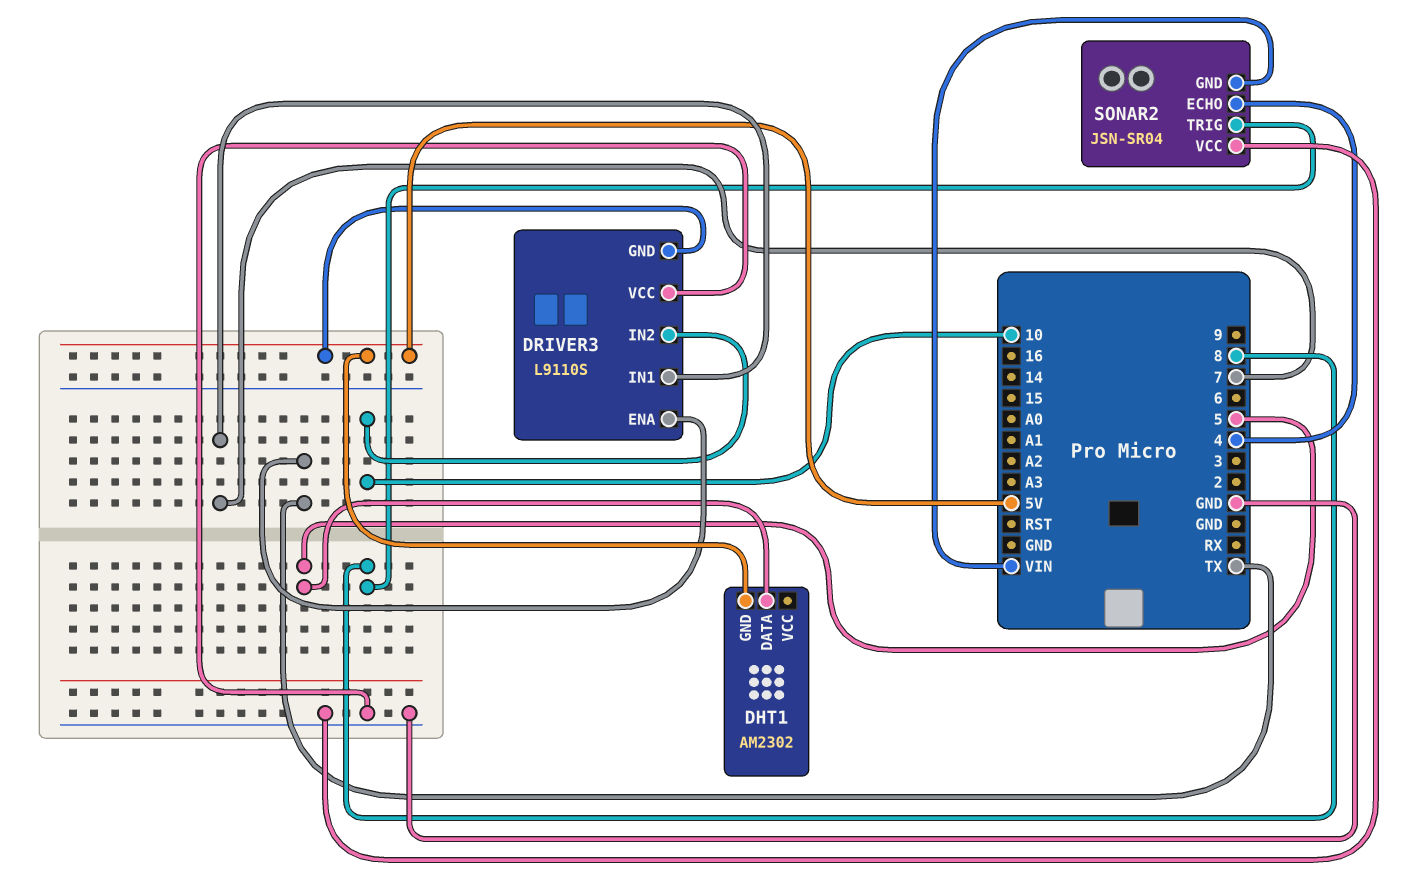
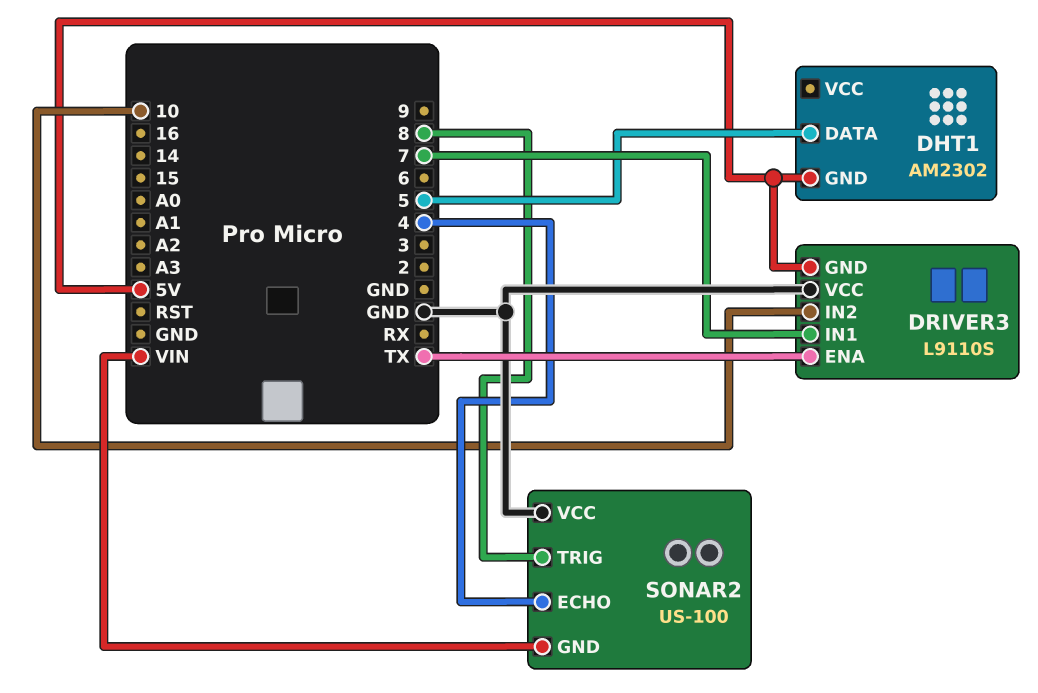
SONAR2: JSN-SR04 -> US-100

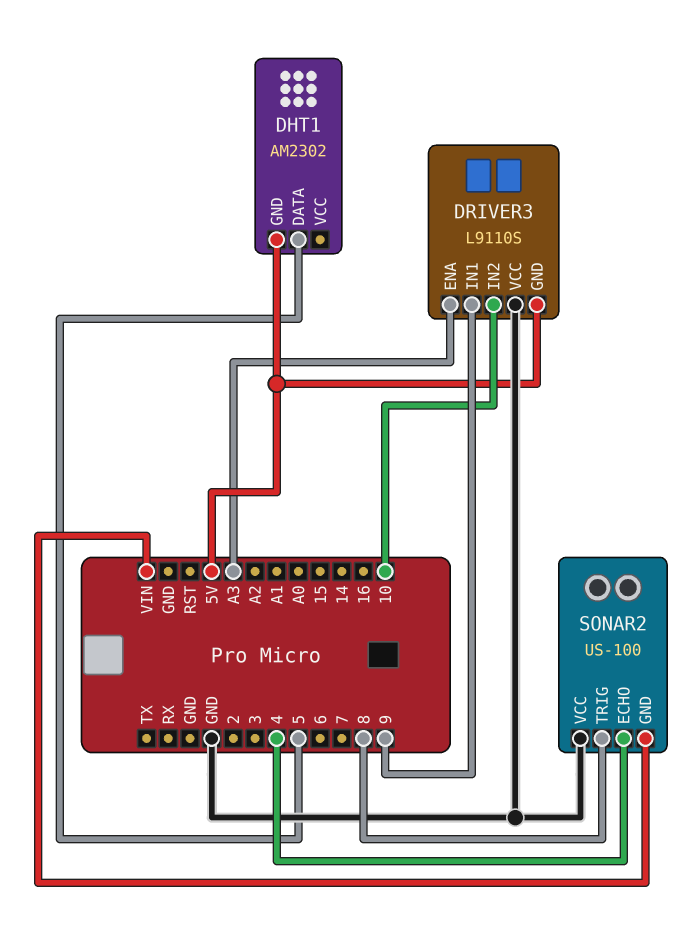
DRIVER3 pin ENA: TX -> A3
DRIVER3 pin IN1: 7 -> 9

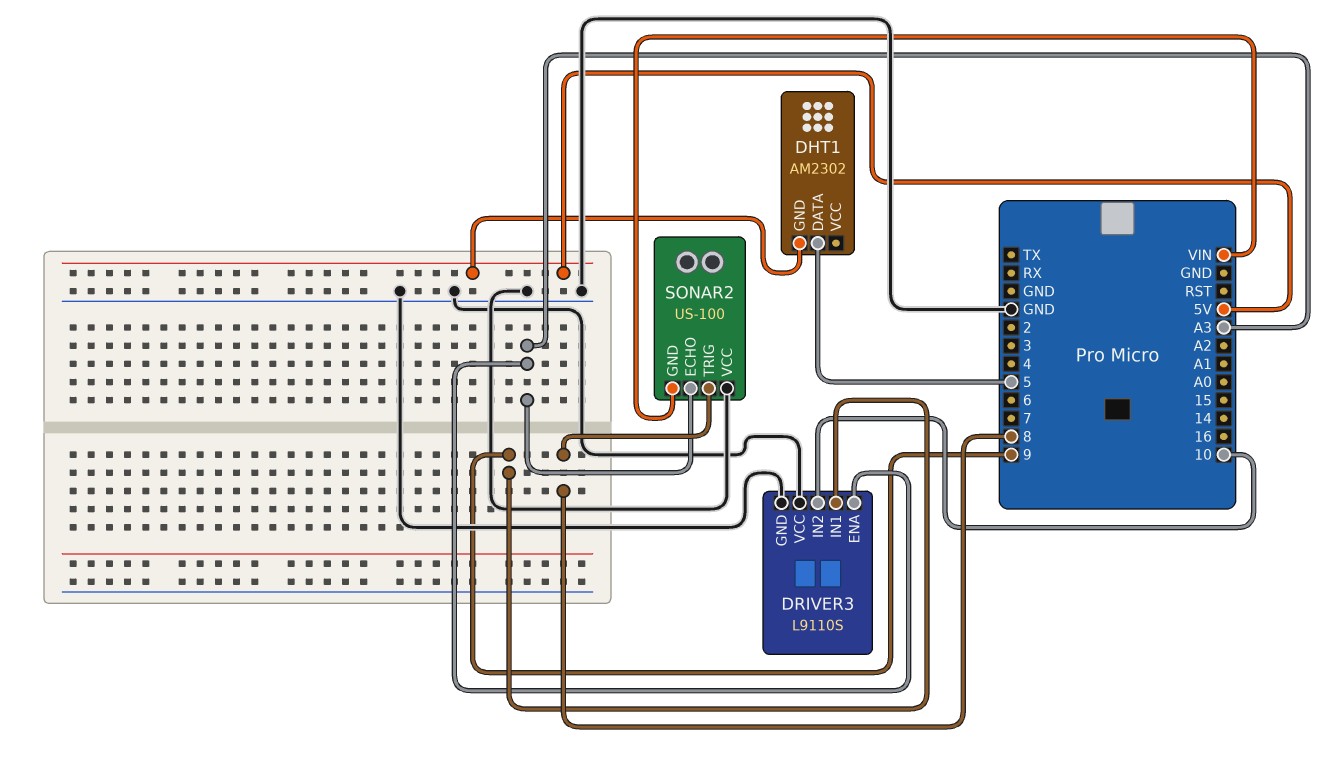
DRIVER3 pin GND: 5V -> GND
SONAR2 pin ECHO: 4 -> A3

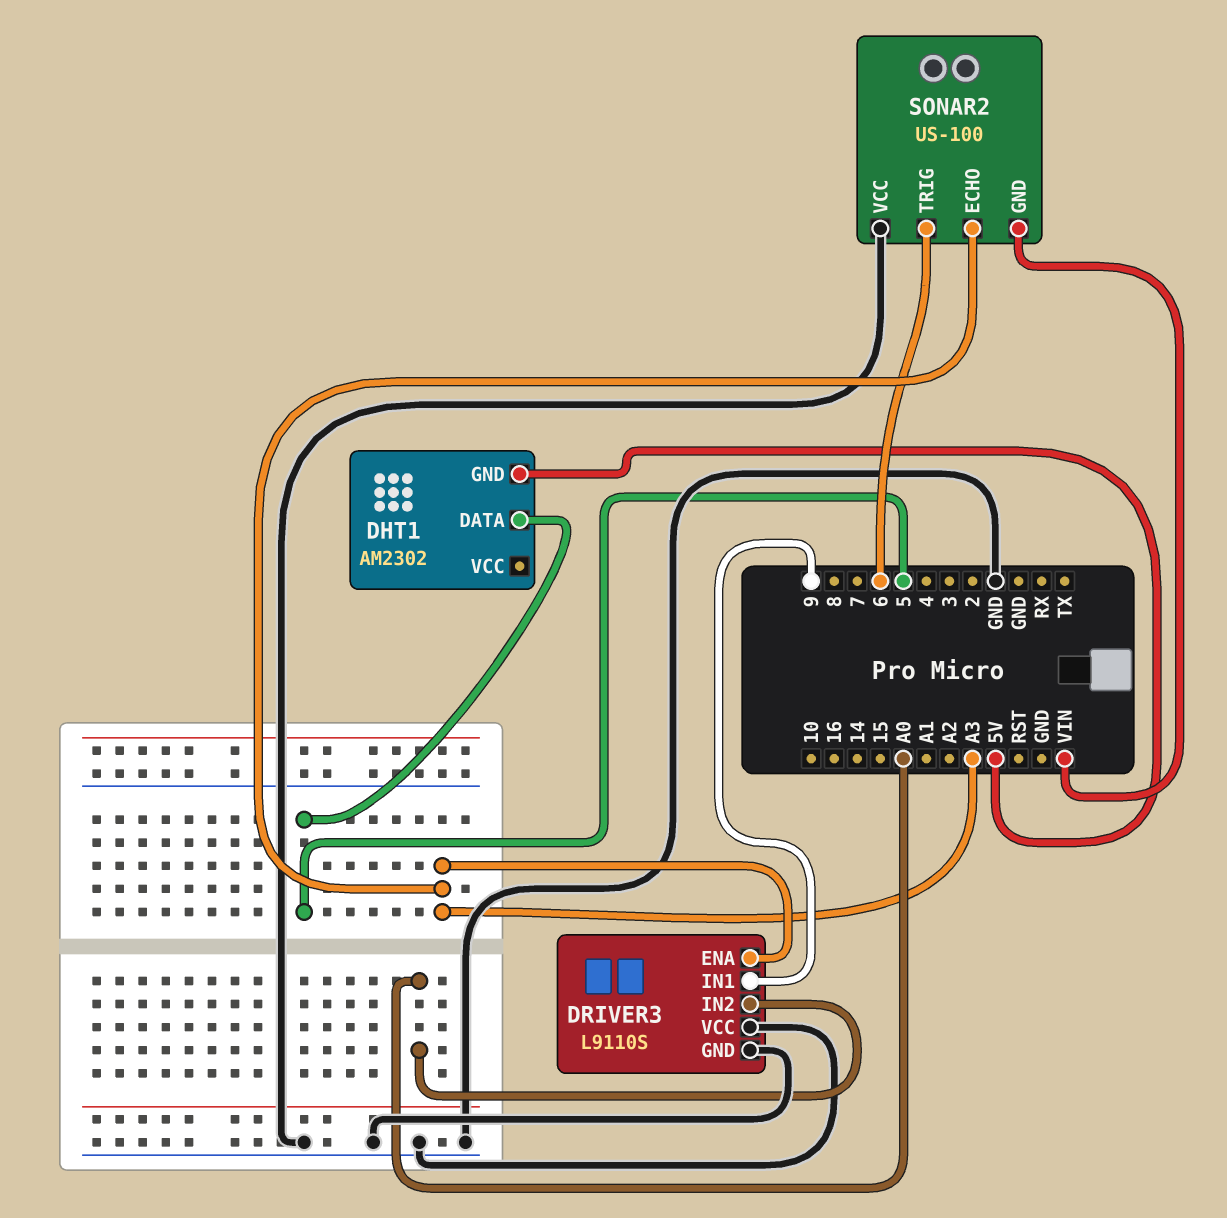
DRIVER3 pin IN2: 10 -> A0
SONAR2 pin TRIG: 8 -> 6

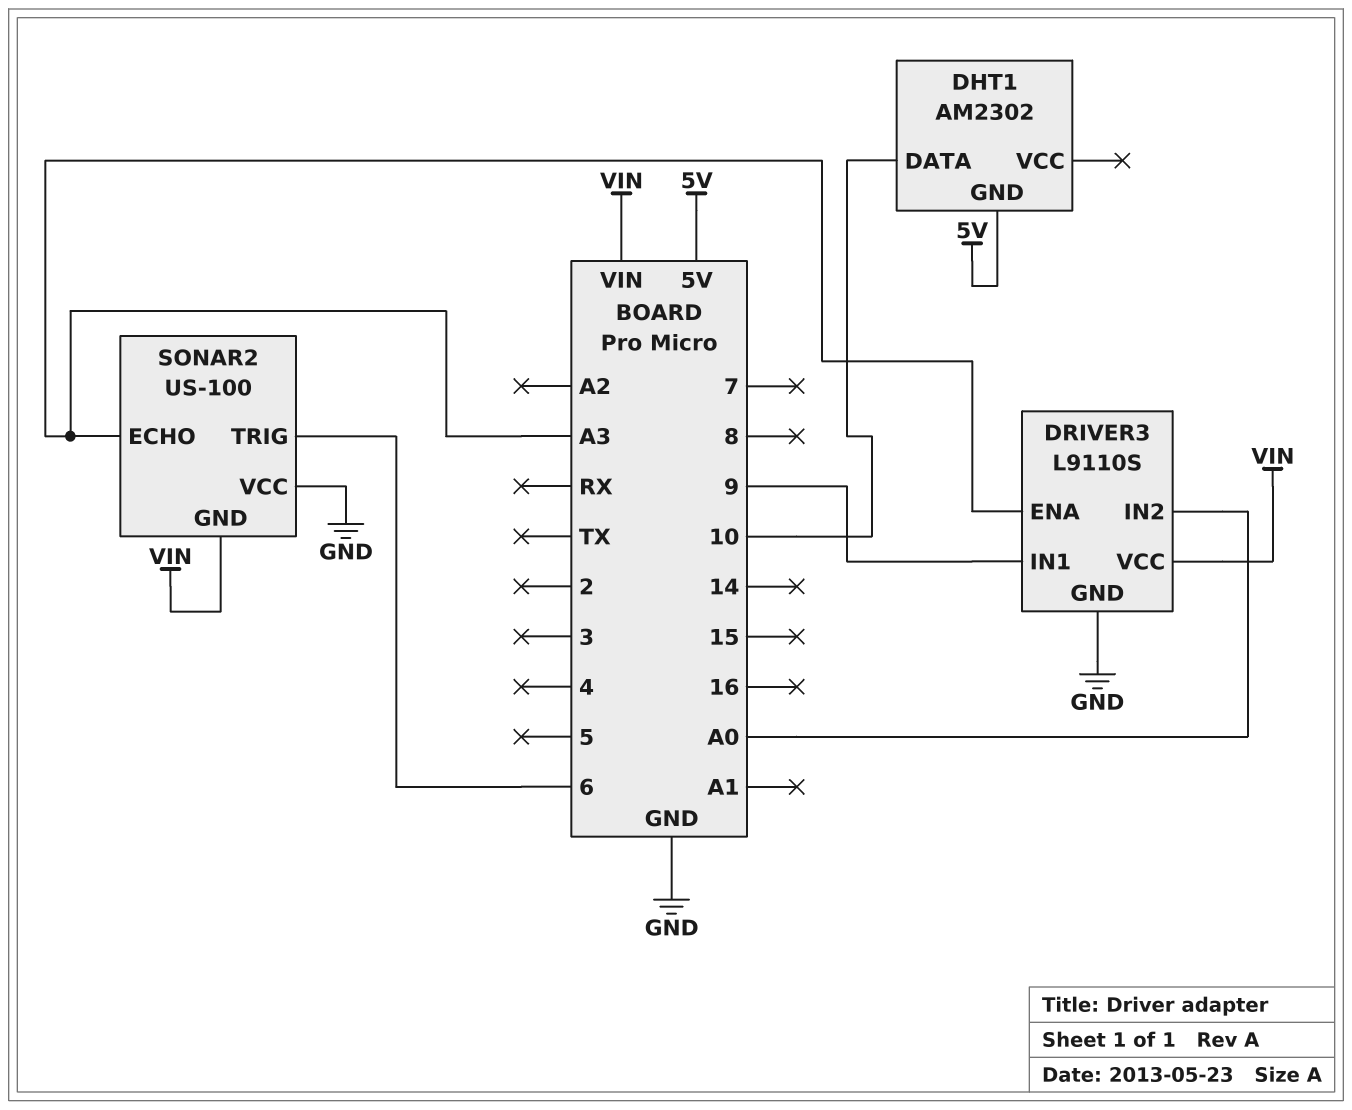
DHT1 pin DATA: 5 -> 10
DRIVER3 pin VCC: GND -> VIN

